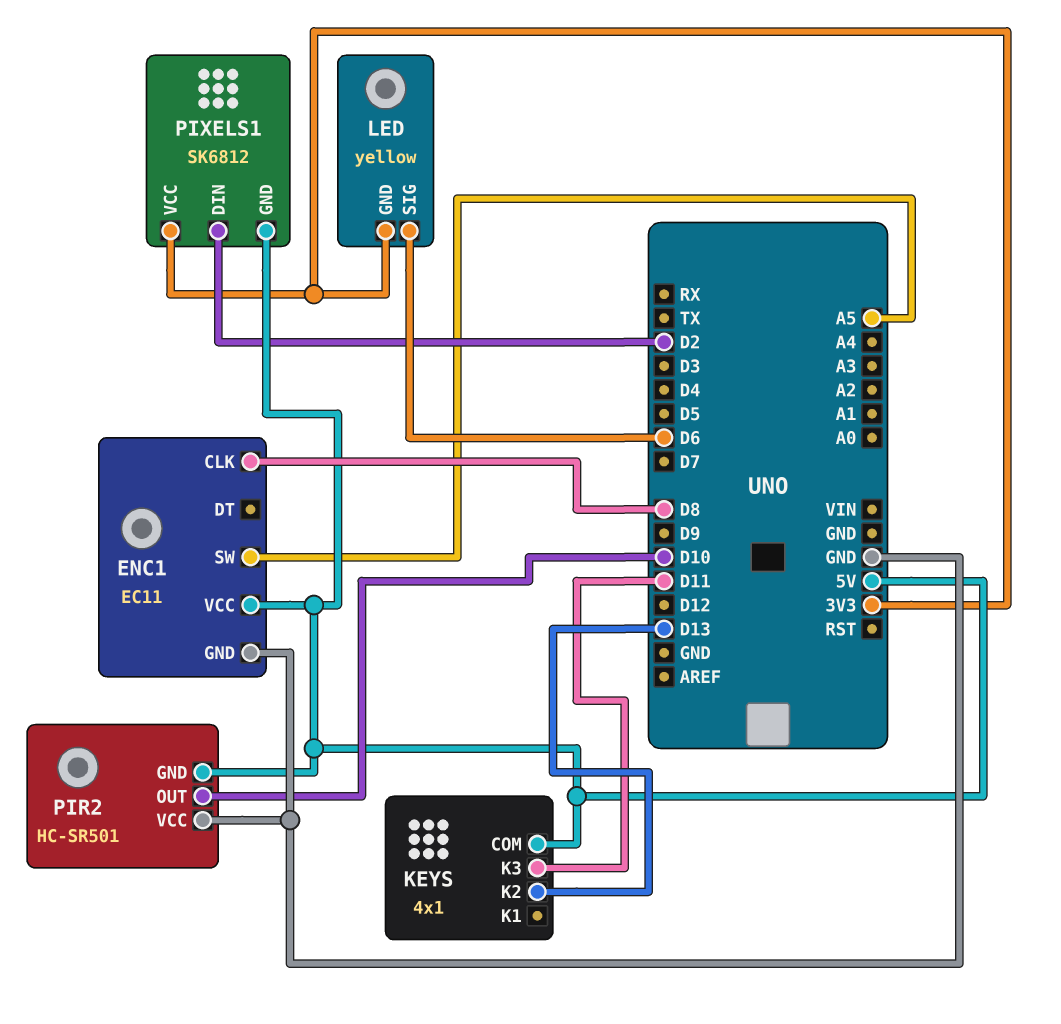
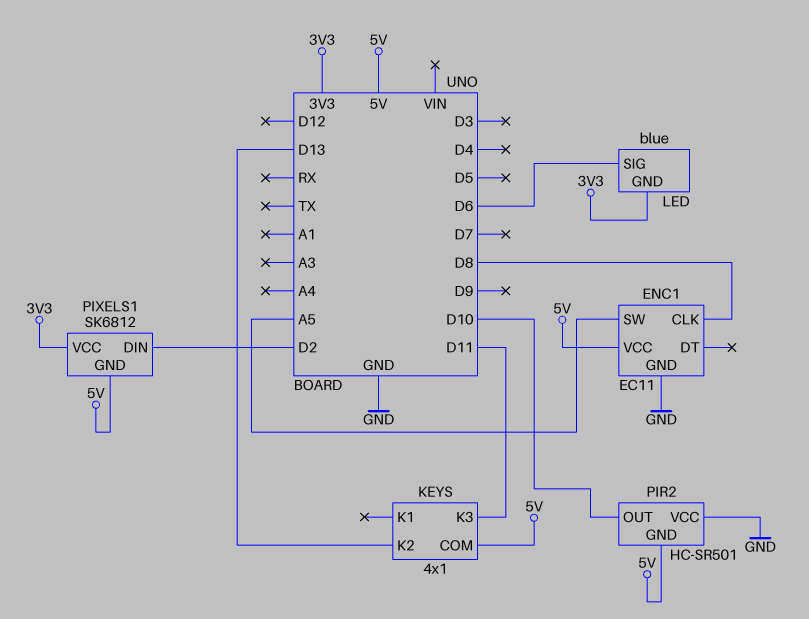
LED: yellow -> blue

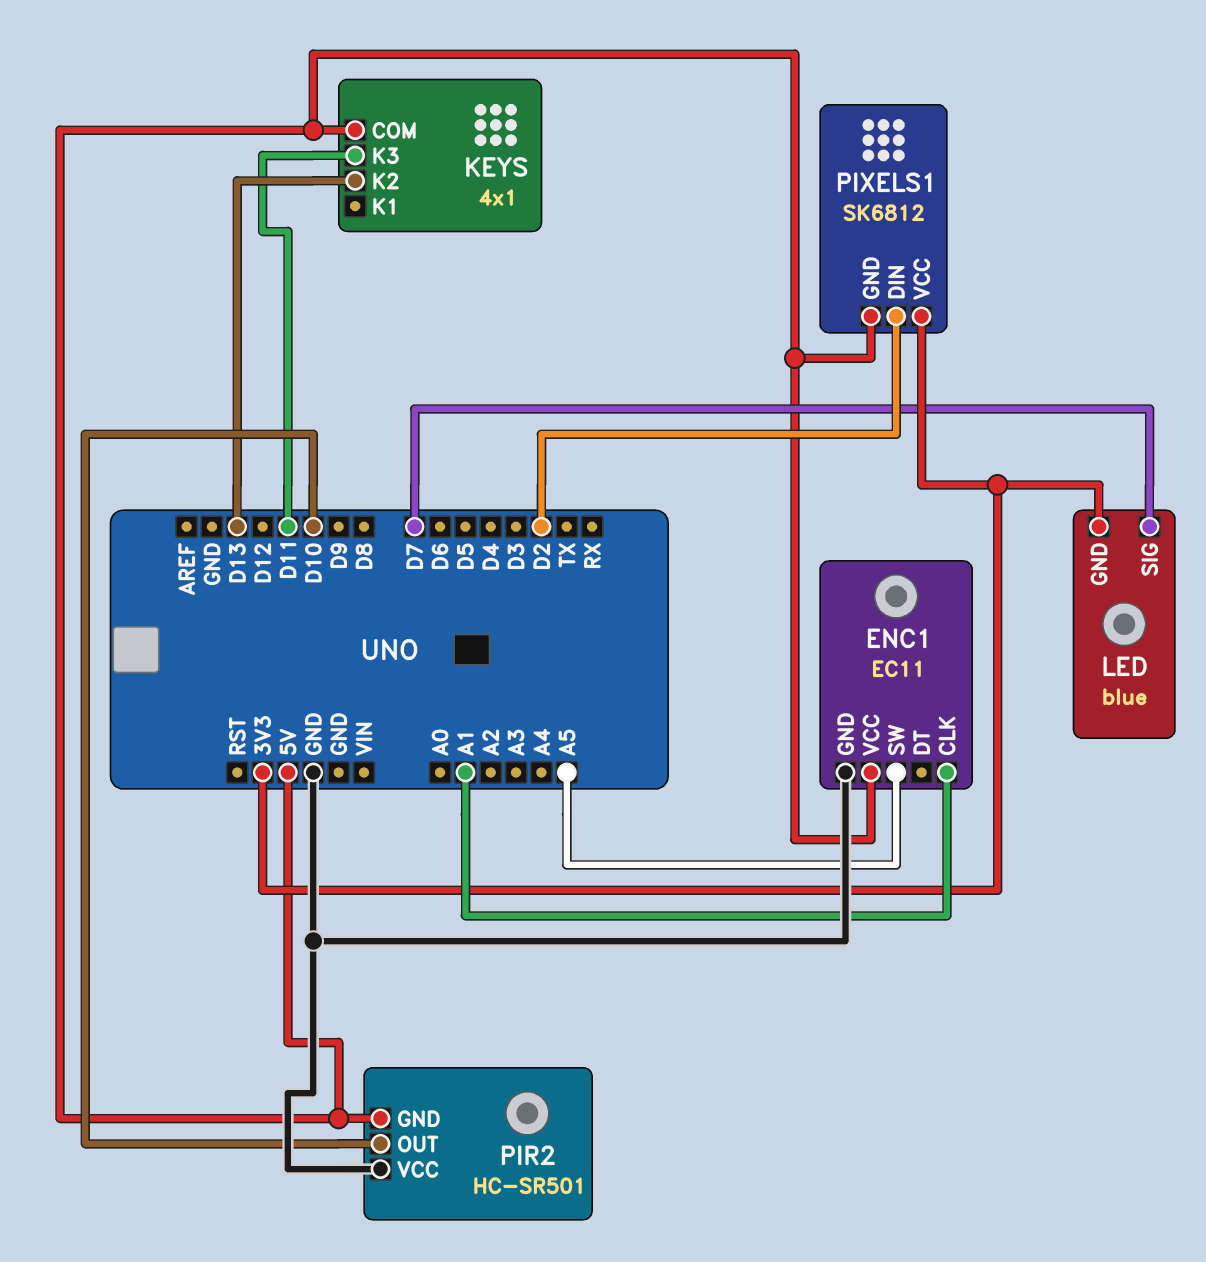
ENC1 pin CLK: D8 -> A1
LED pin SIG: D6 -> D7

